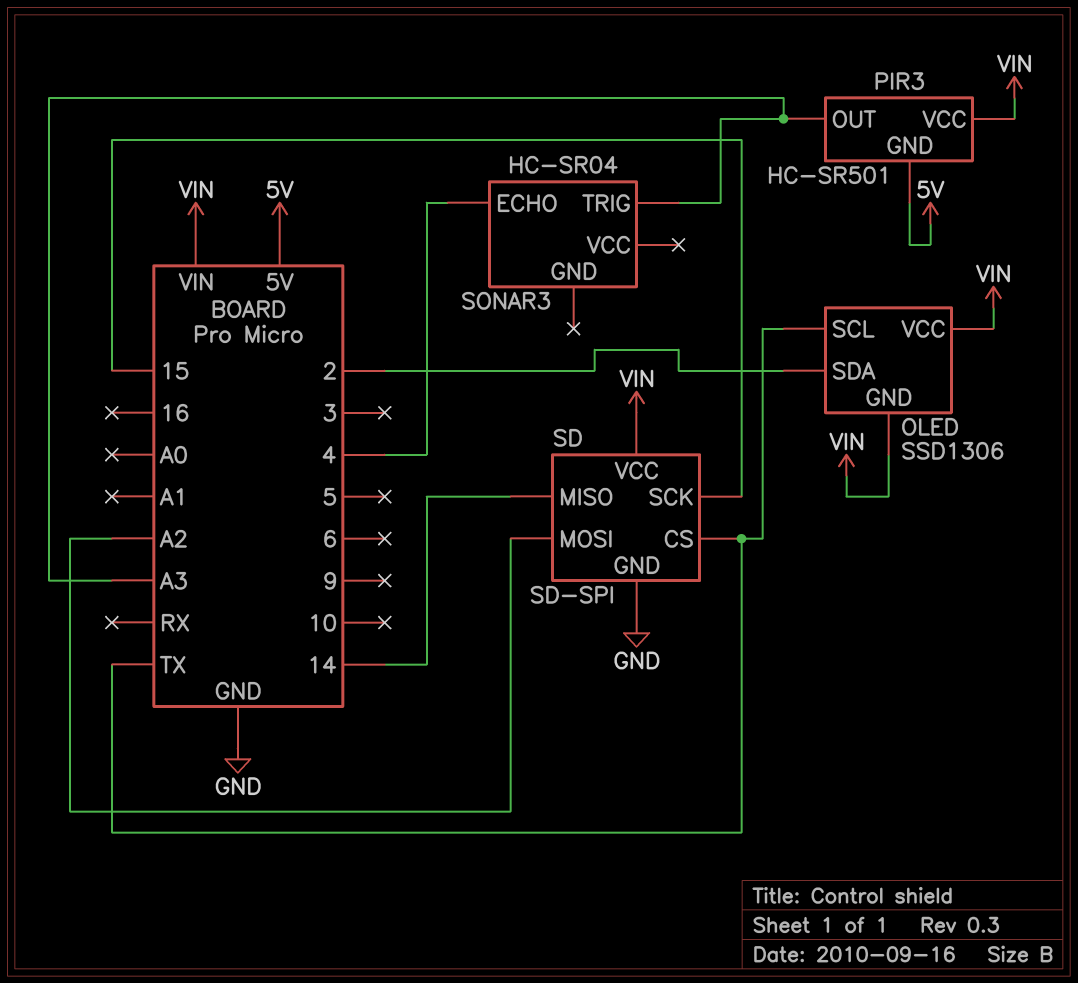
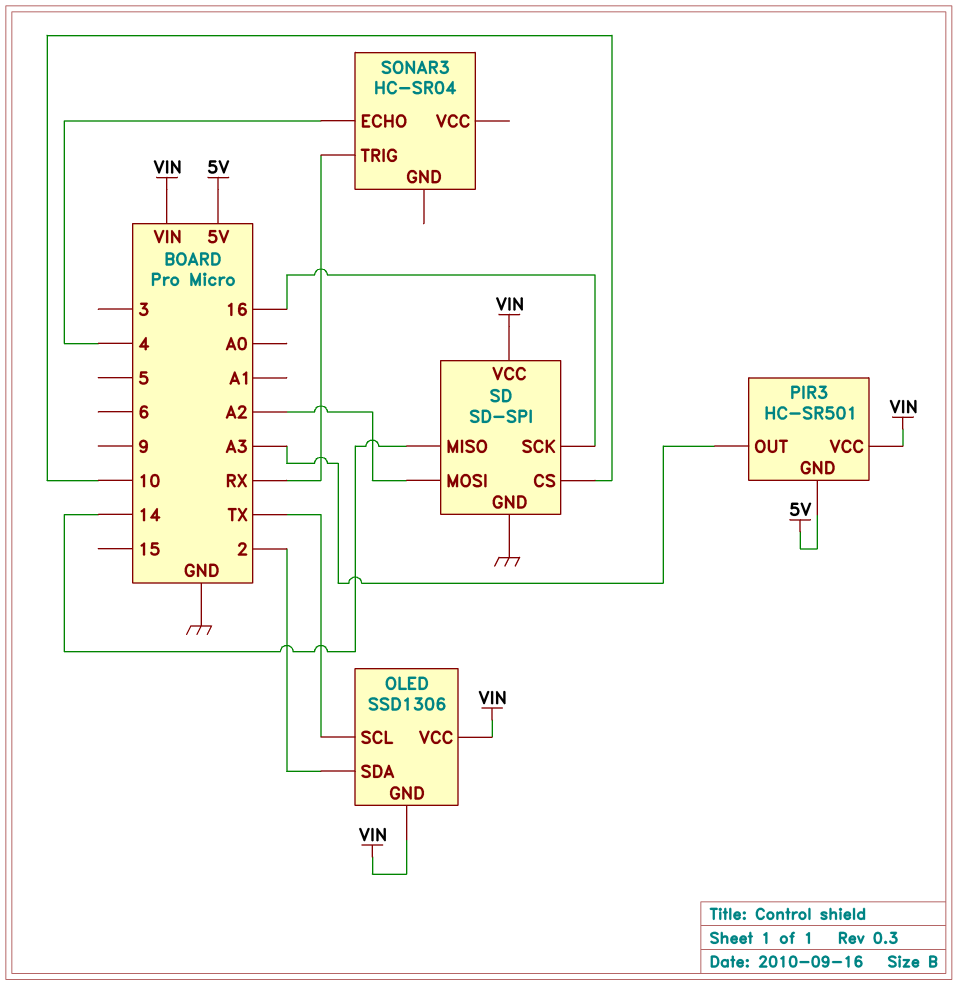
SD pin CS: TX -> 10
SD pin SCK: 15 -> 16
SONAR3 pin TRIG: A3 -> RX

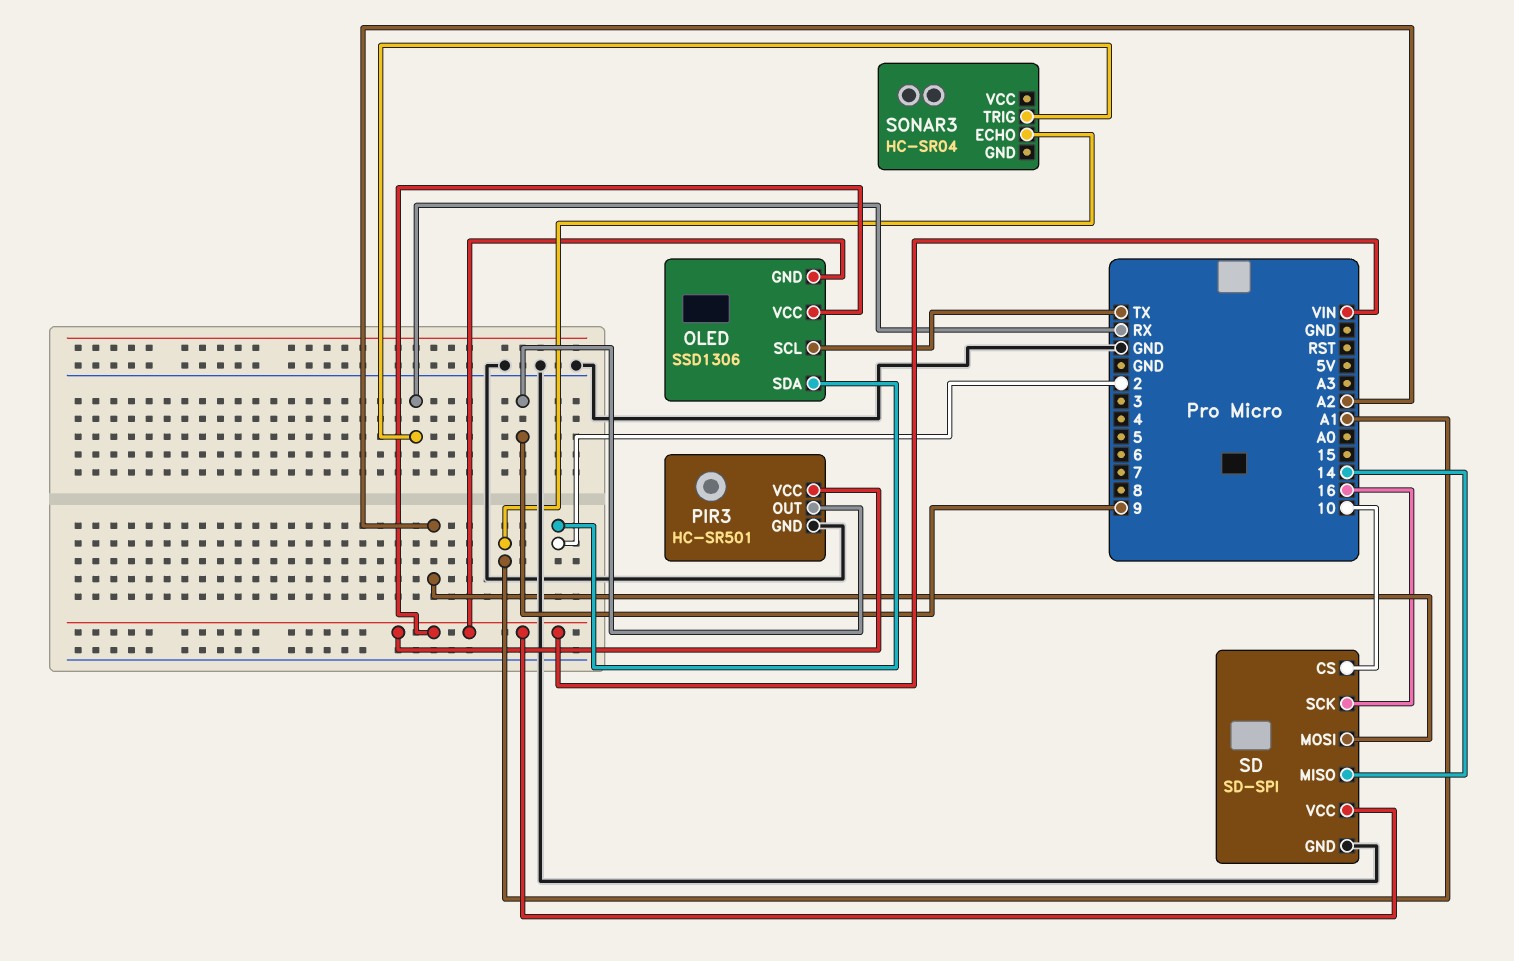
PIR3 pin GND: 5V -> GND
PIR3 pin OUT: A3 -> 9
SONAR3 pin ECHO: 4 -> A1

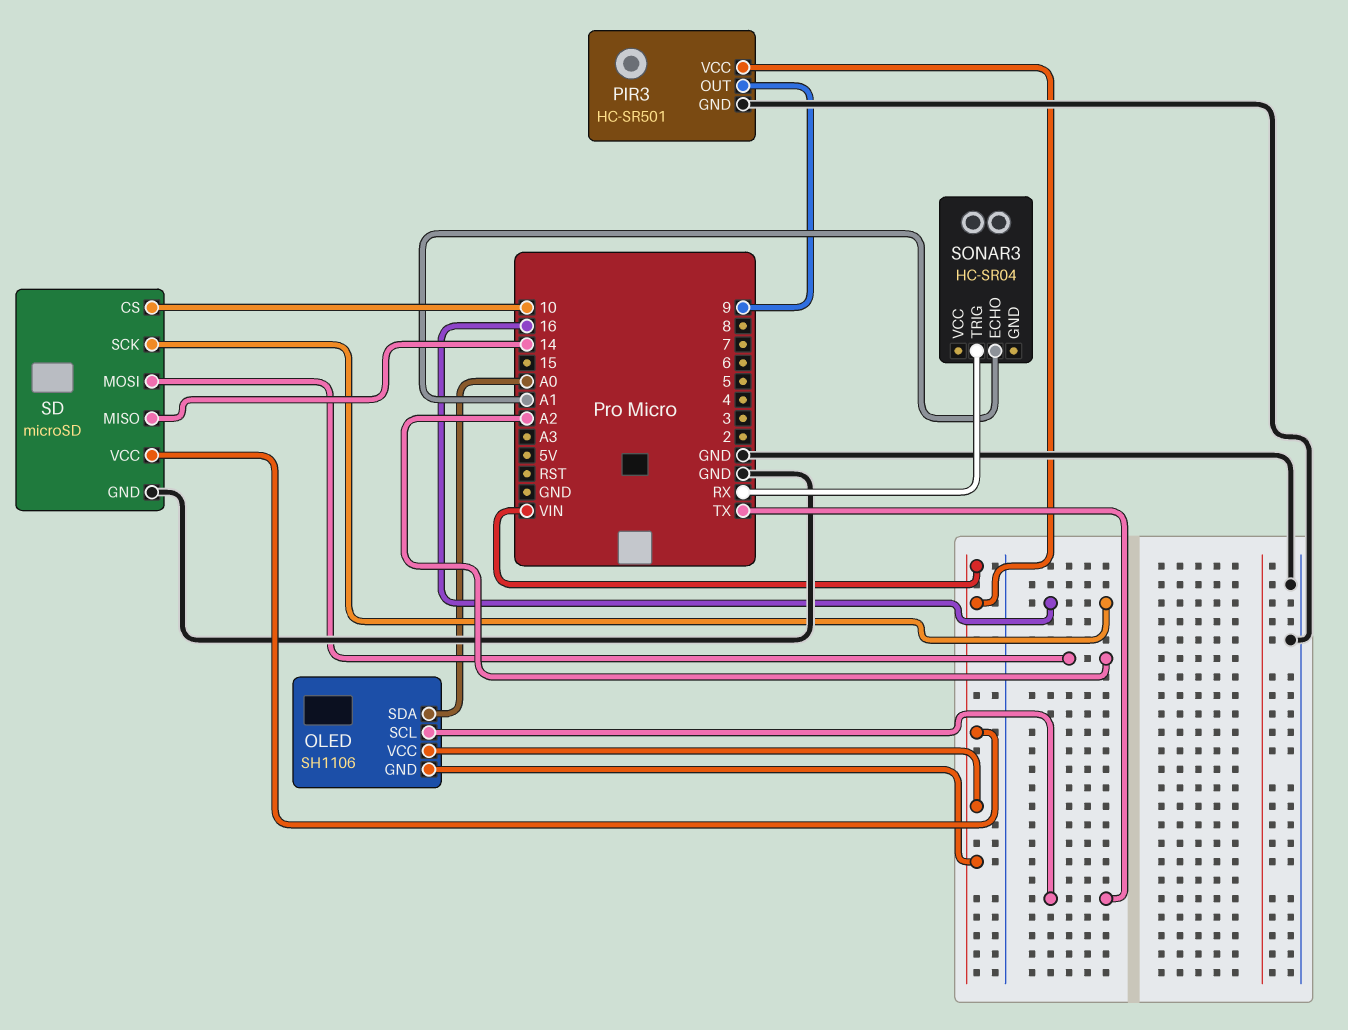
OLED: SSD1306 -> SH1106
OLED pin SDA: 2 -> A0
SD: SD-SPI -> microSD

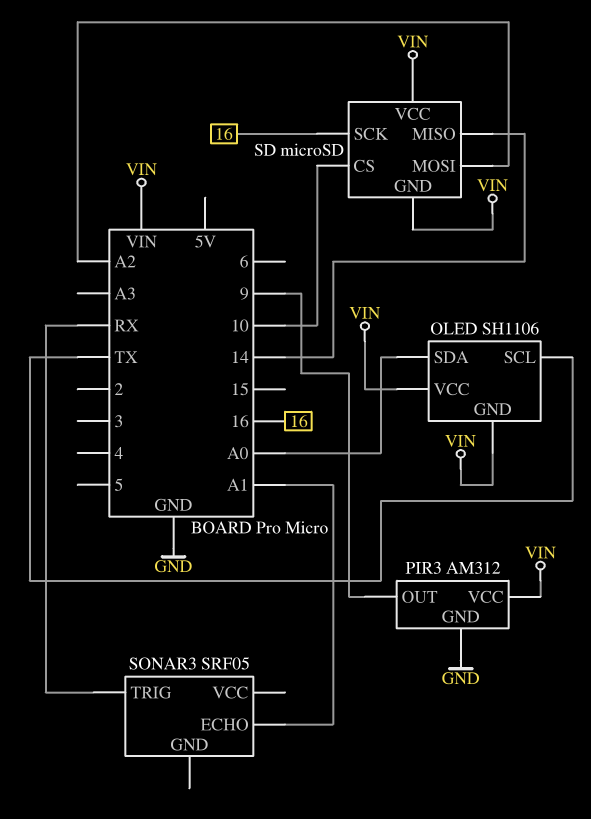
PIR3: HC-SR501 -> AM312
SD pin GND: GND -> VIN
SONAR3: HC-SR04 -> SRF05

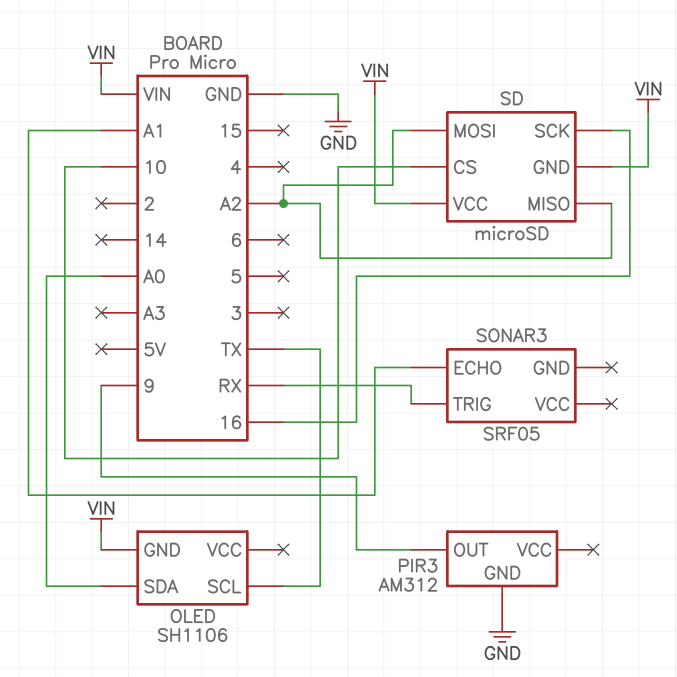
OLED pin VCC: VIN -> none
PIR3 pin VCC: VIN -> none
SD pin MISO: 14 -> A2

